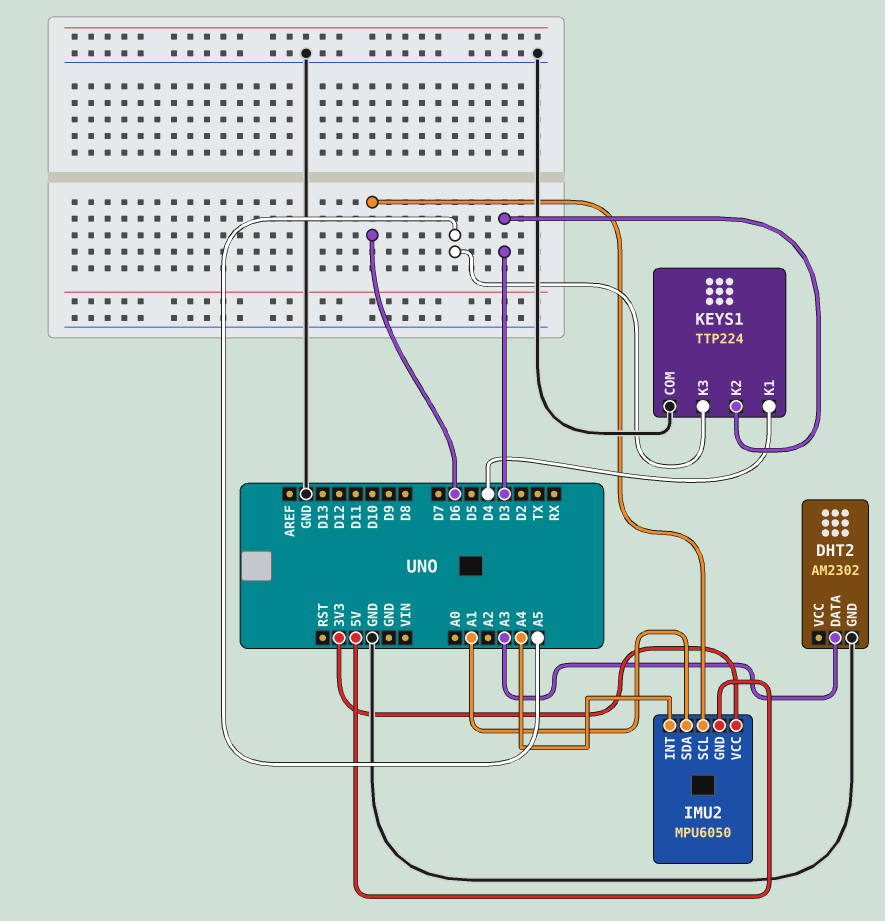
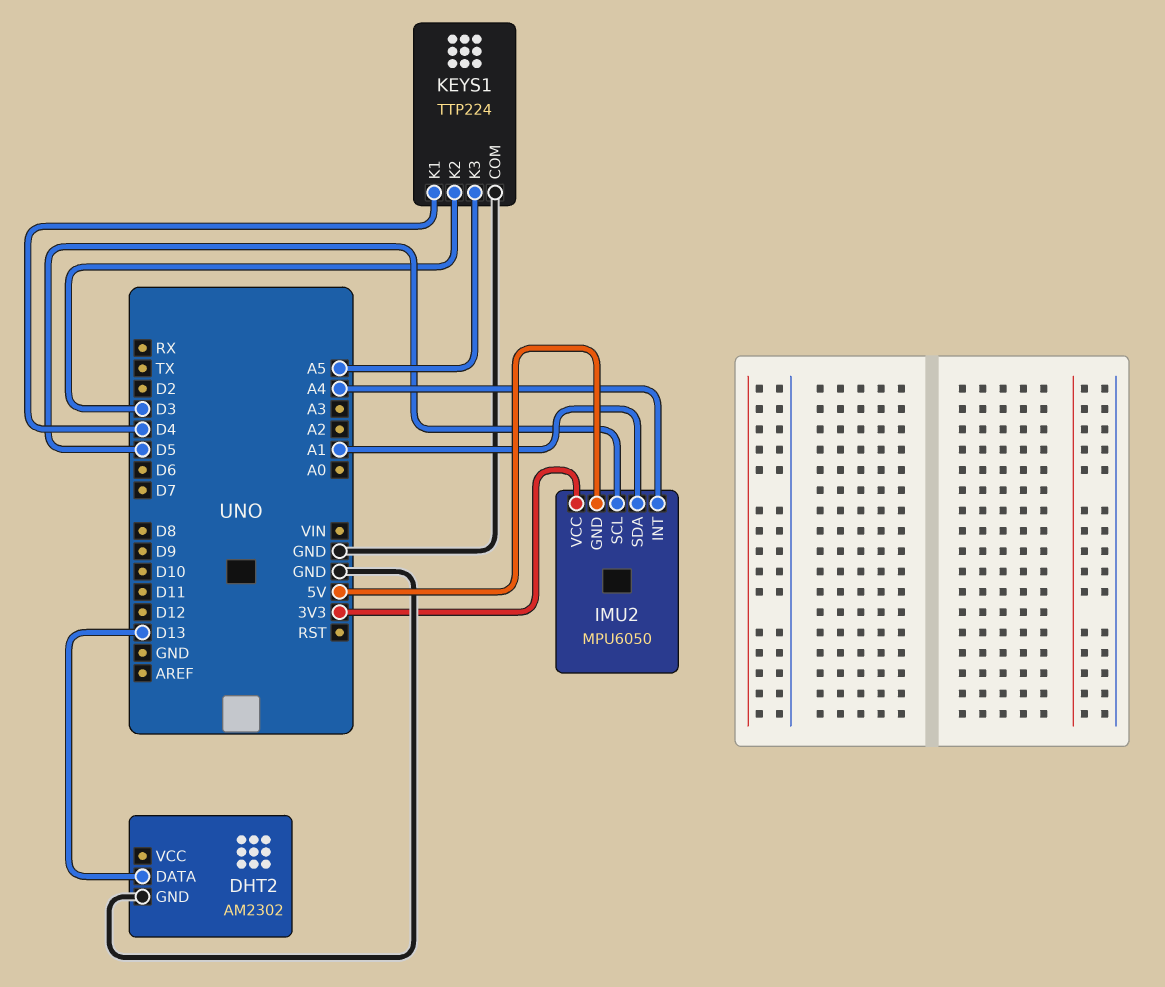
DHT2 pin DATA: A3 -> D13
IMU2 pin SCL: D6 -> D5

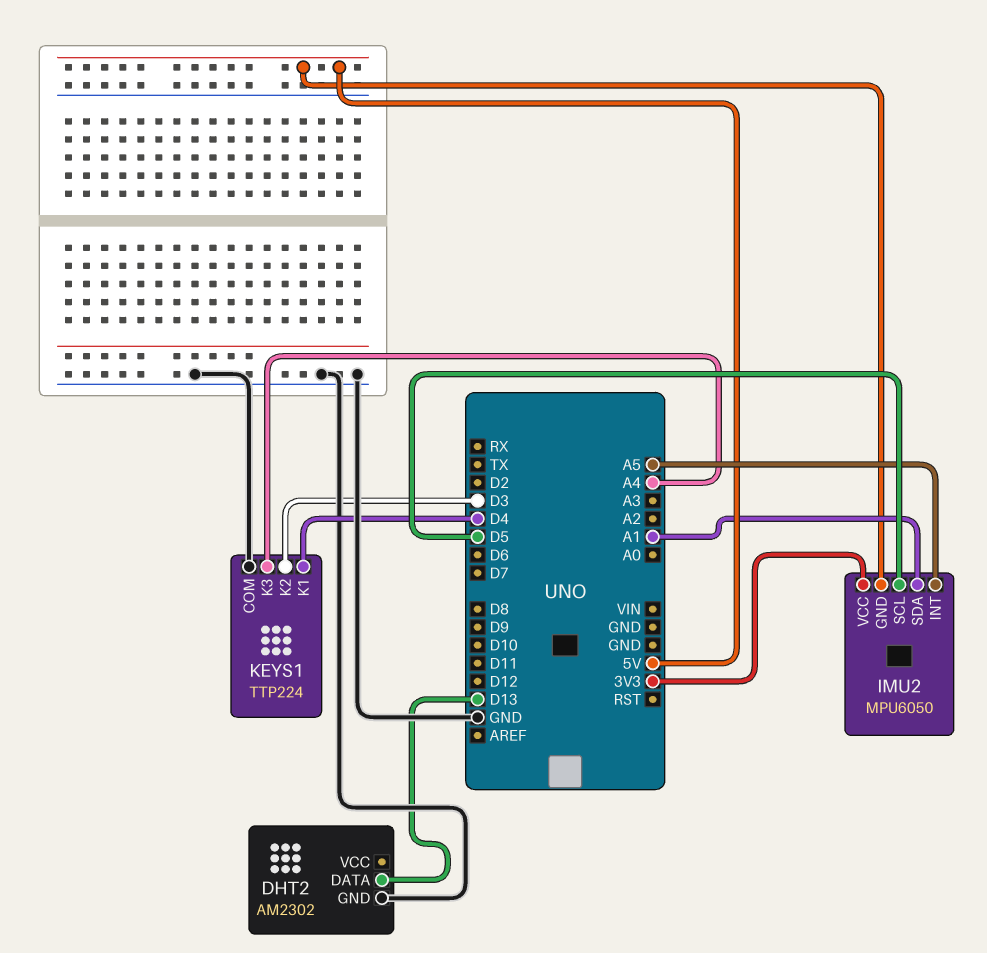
IMU2 pin INT: A4 -> A5
KEYS1 pin K3: A5 -> A4

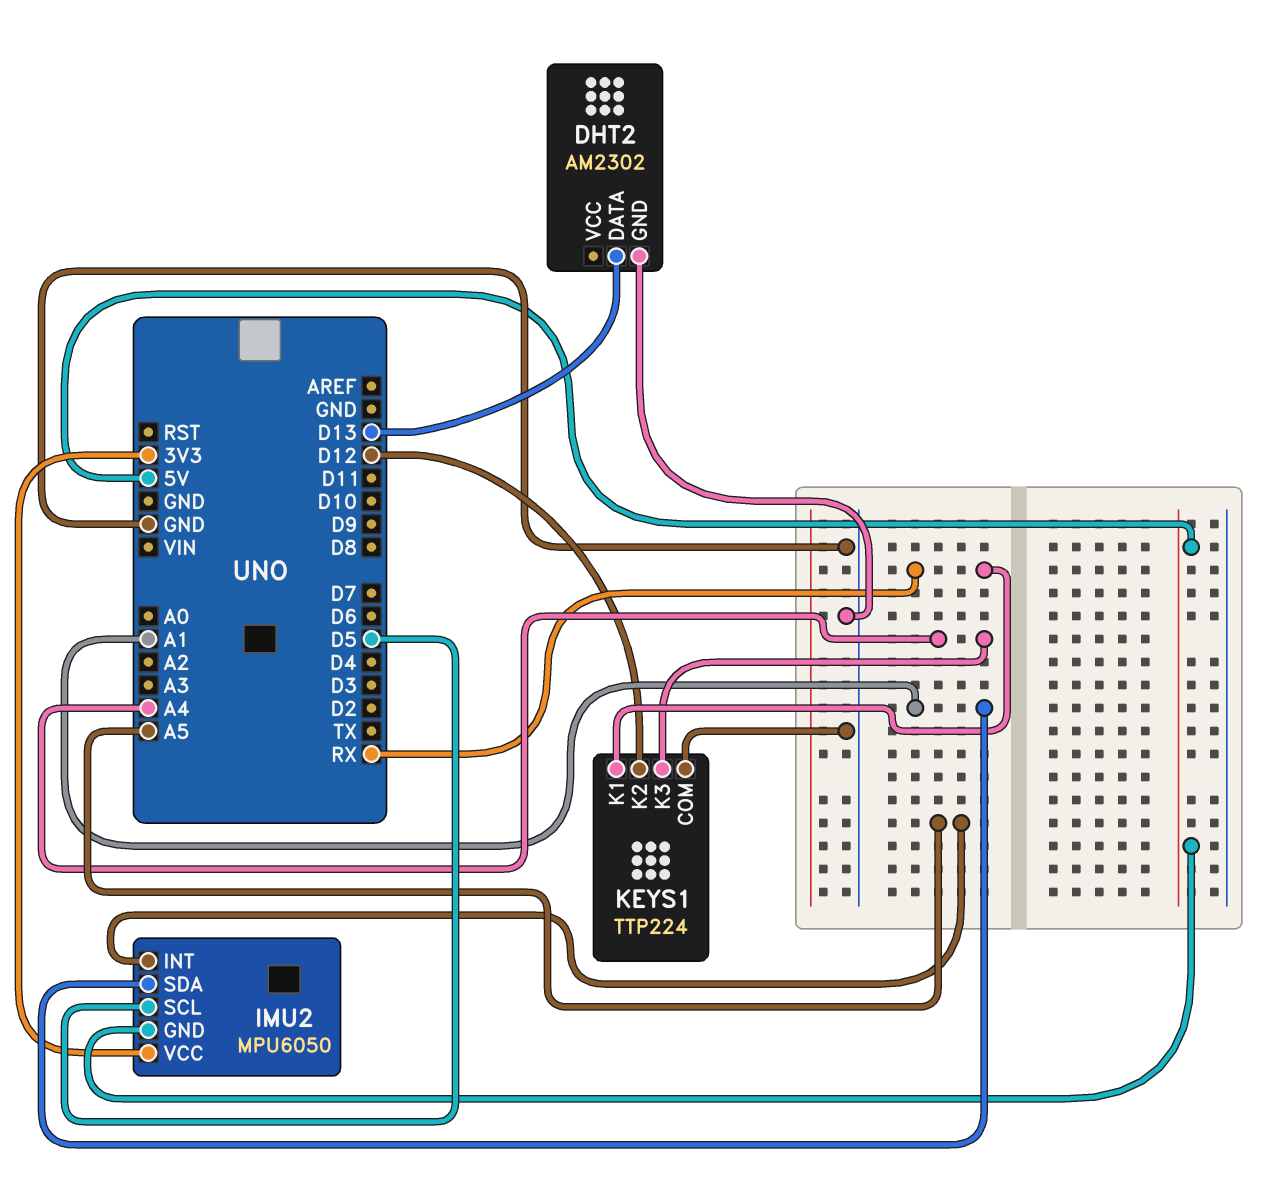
KEYS1 pin K1: D4 -> RX
KEYS1 pin K2: D3 -> D12

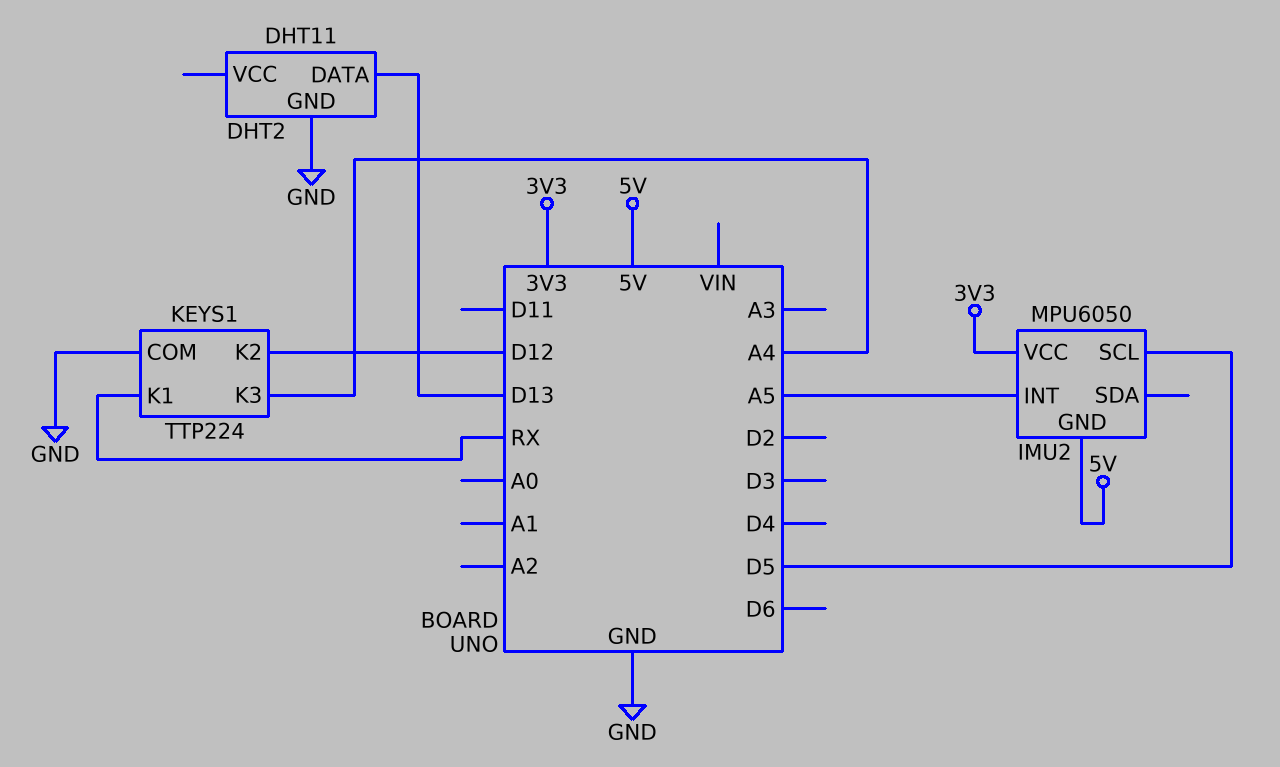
DHT2: AM2302 -> DHT11
IMU2 pin SDA: A1 -> none

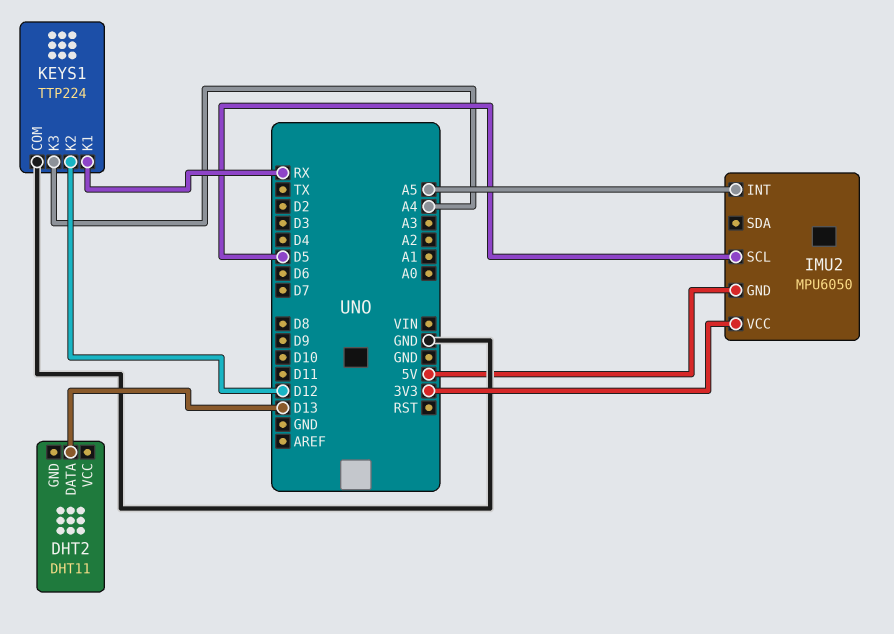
DHT2 pin GND: GND -> none

